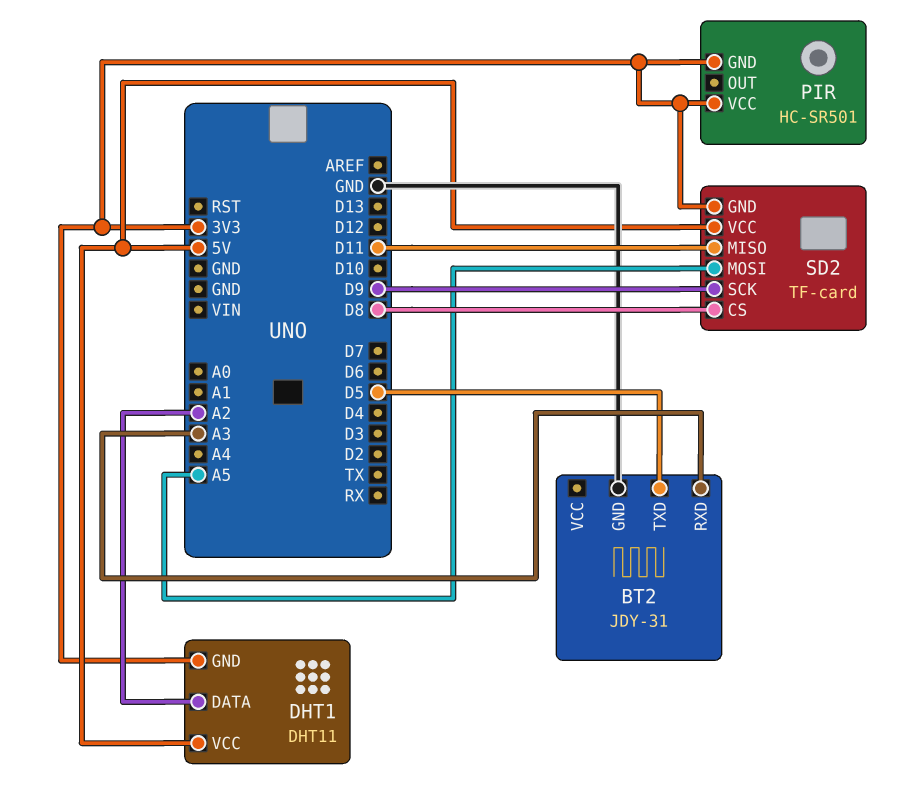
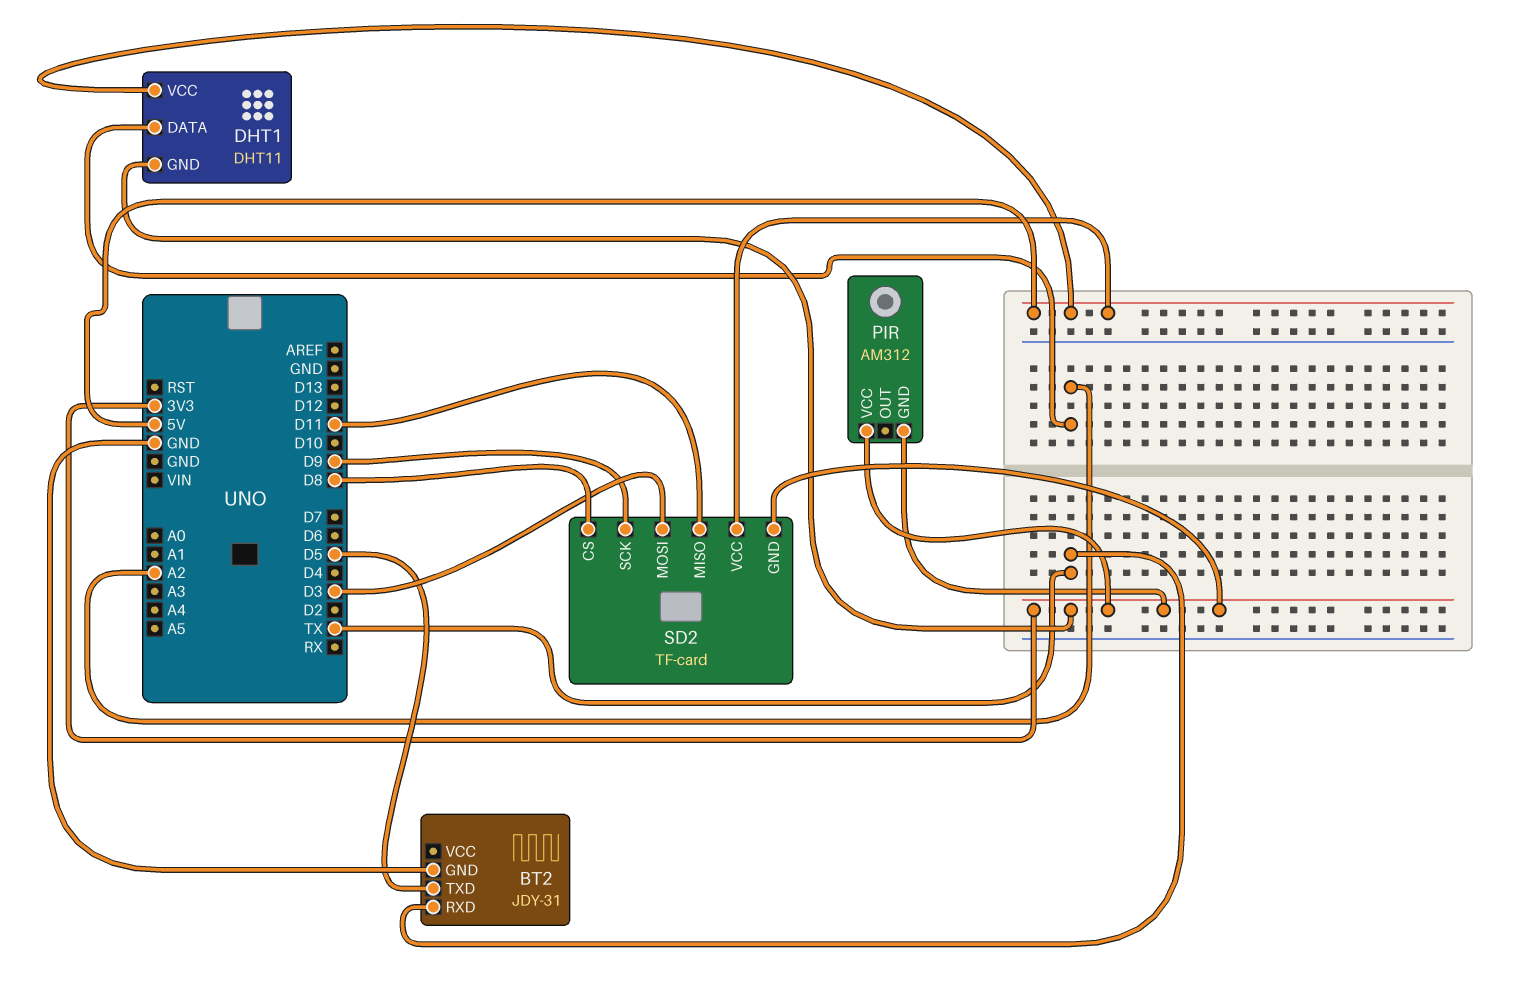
BT2 pin RXD: A3 -> TX
PIR: HC-SR501 -> AM312
SD2 pin MOSI: A5 -> D3

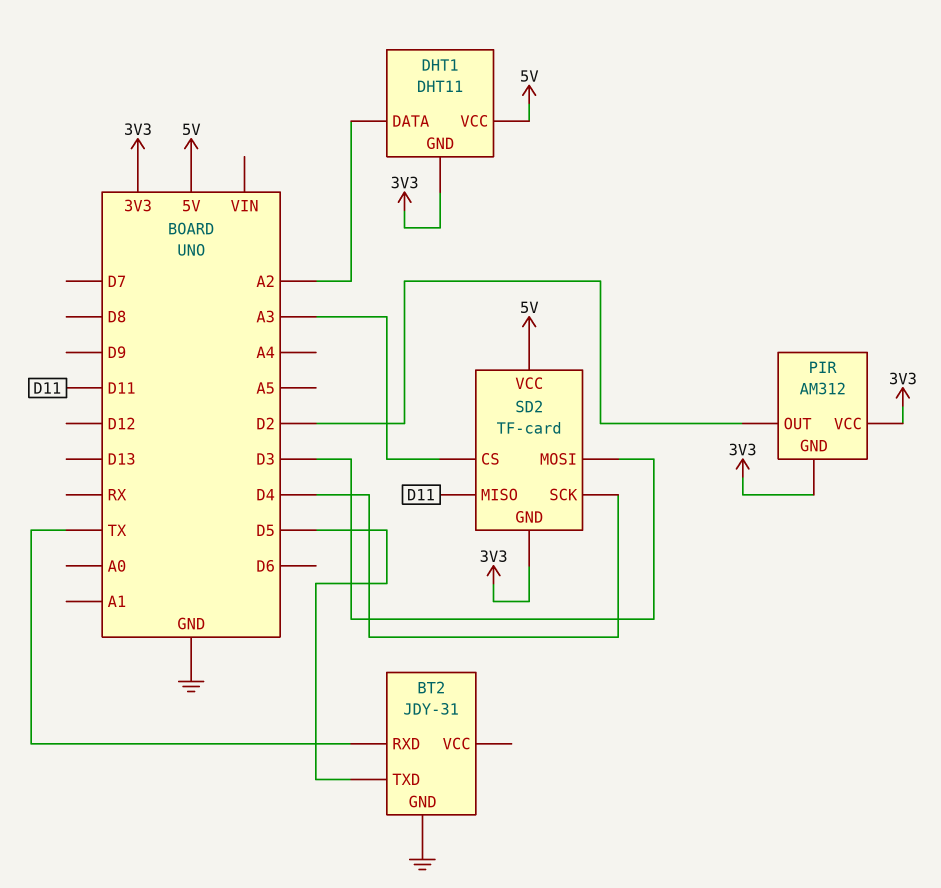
PIR pin OUT: none -> D2
SD2 pin CS: D8 -> A3
SD2 pin SCK: D9 -> D4

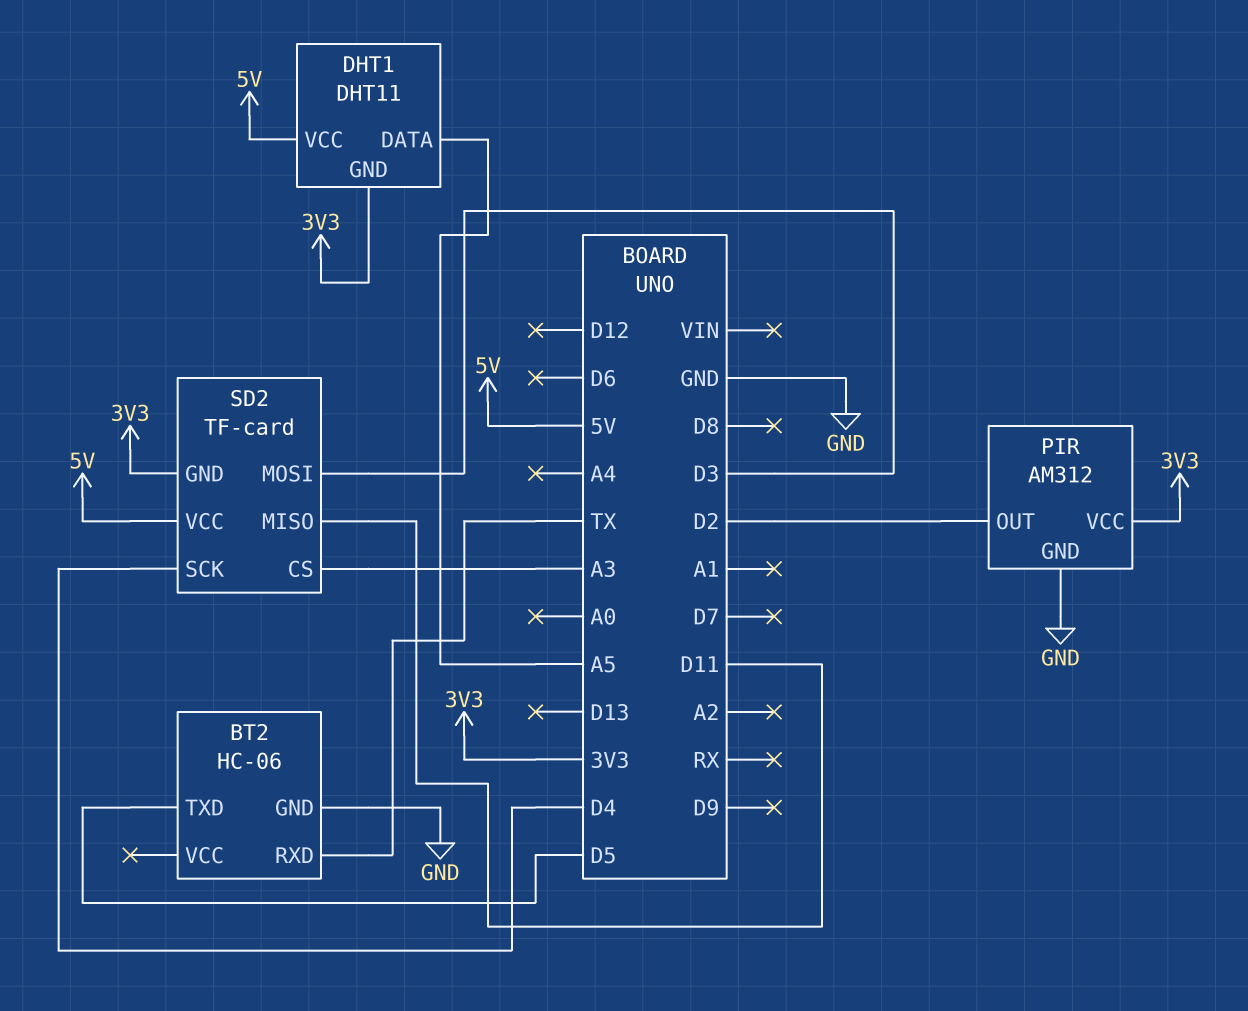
BT2: JDY-31 -> HC-06
DHT1 pin DATA: A2 -> A5
PIR pin GND: 3V3 -> GND

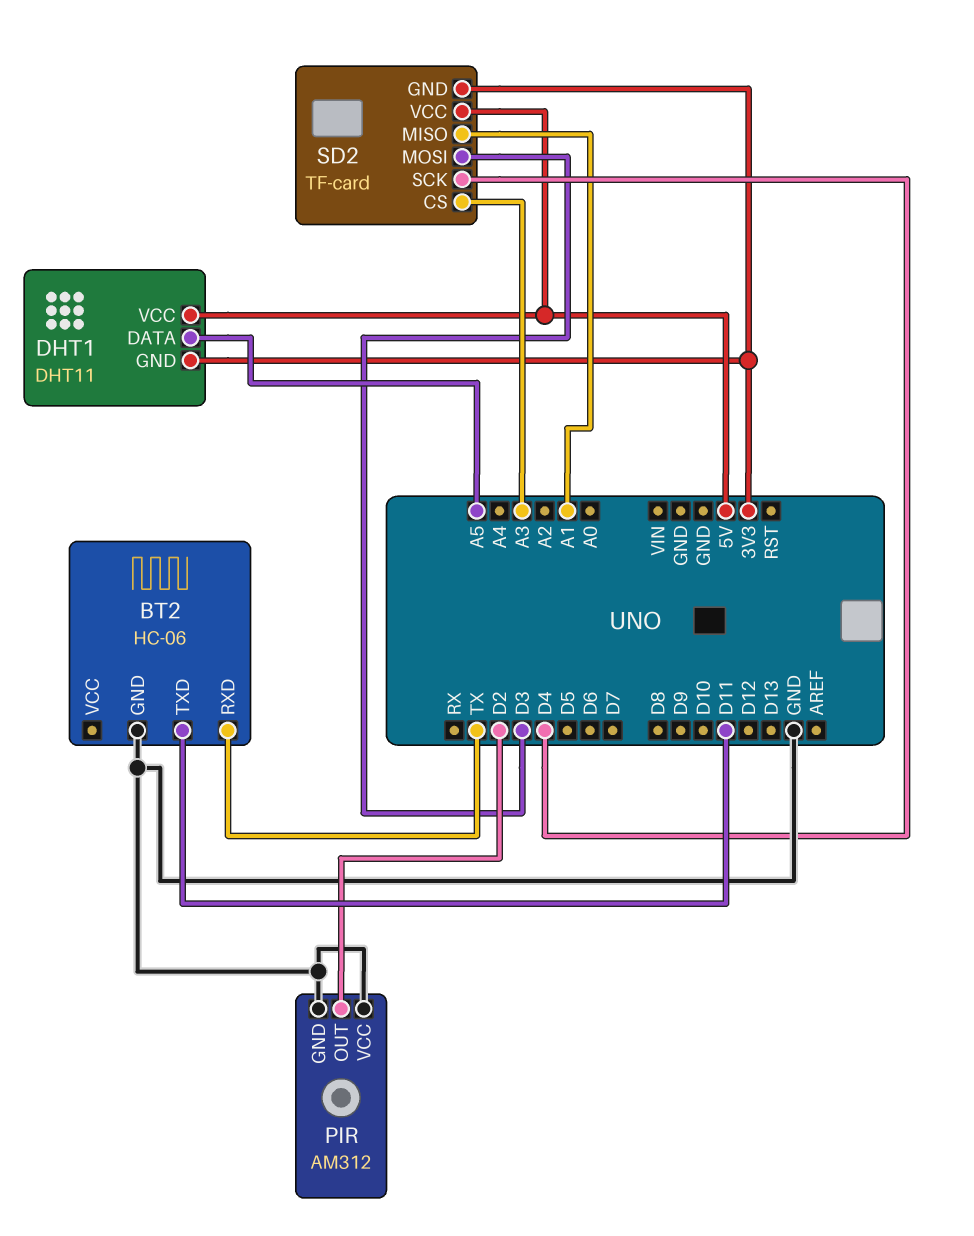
BT2 pin TXD: D5 -> D11
PIR pin VCC: 3V3 -> GND
SD2 pin MISO: D11 -> A1

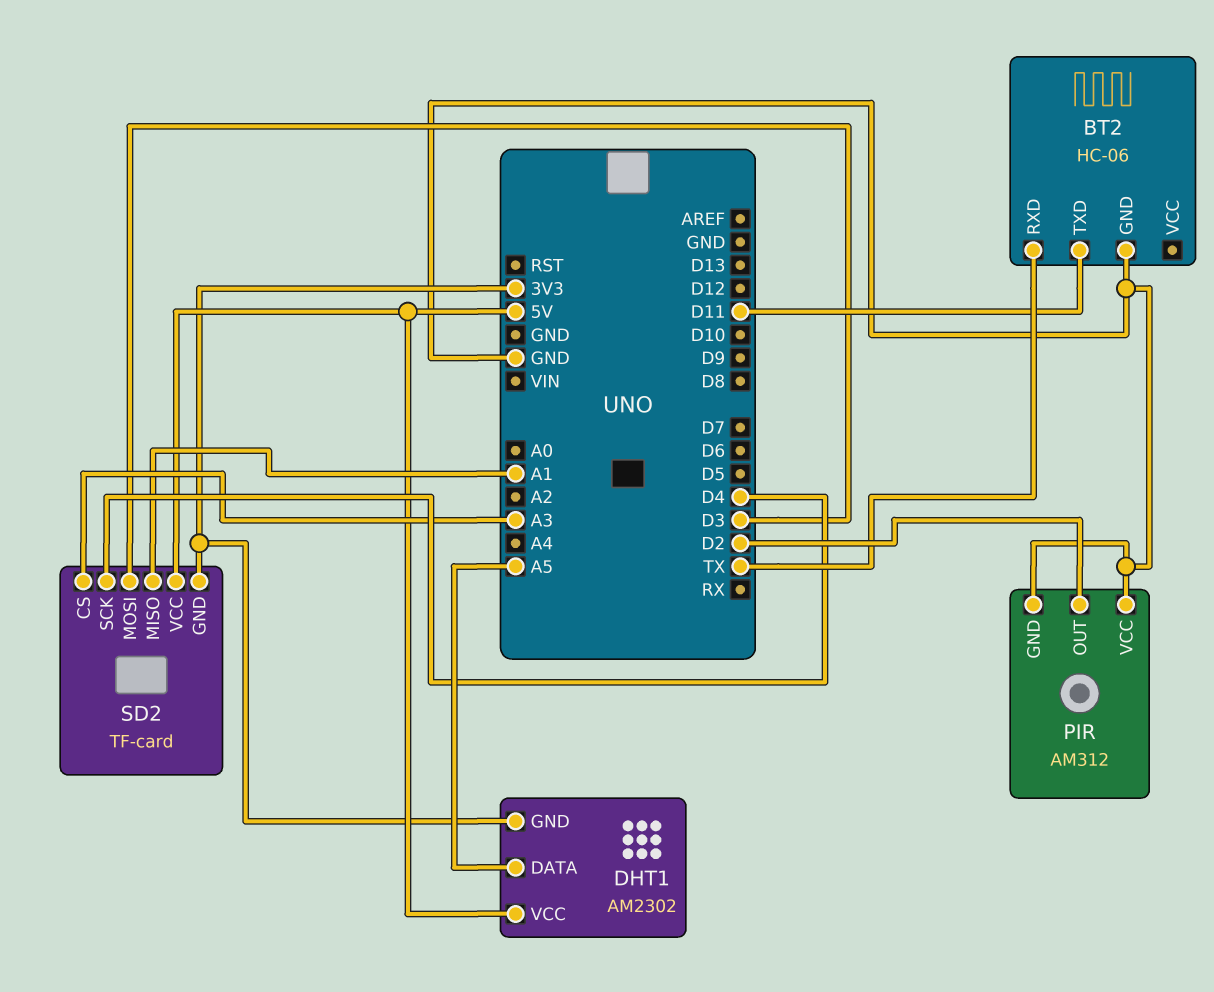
DHT1: DHT11 -> AM2302

